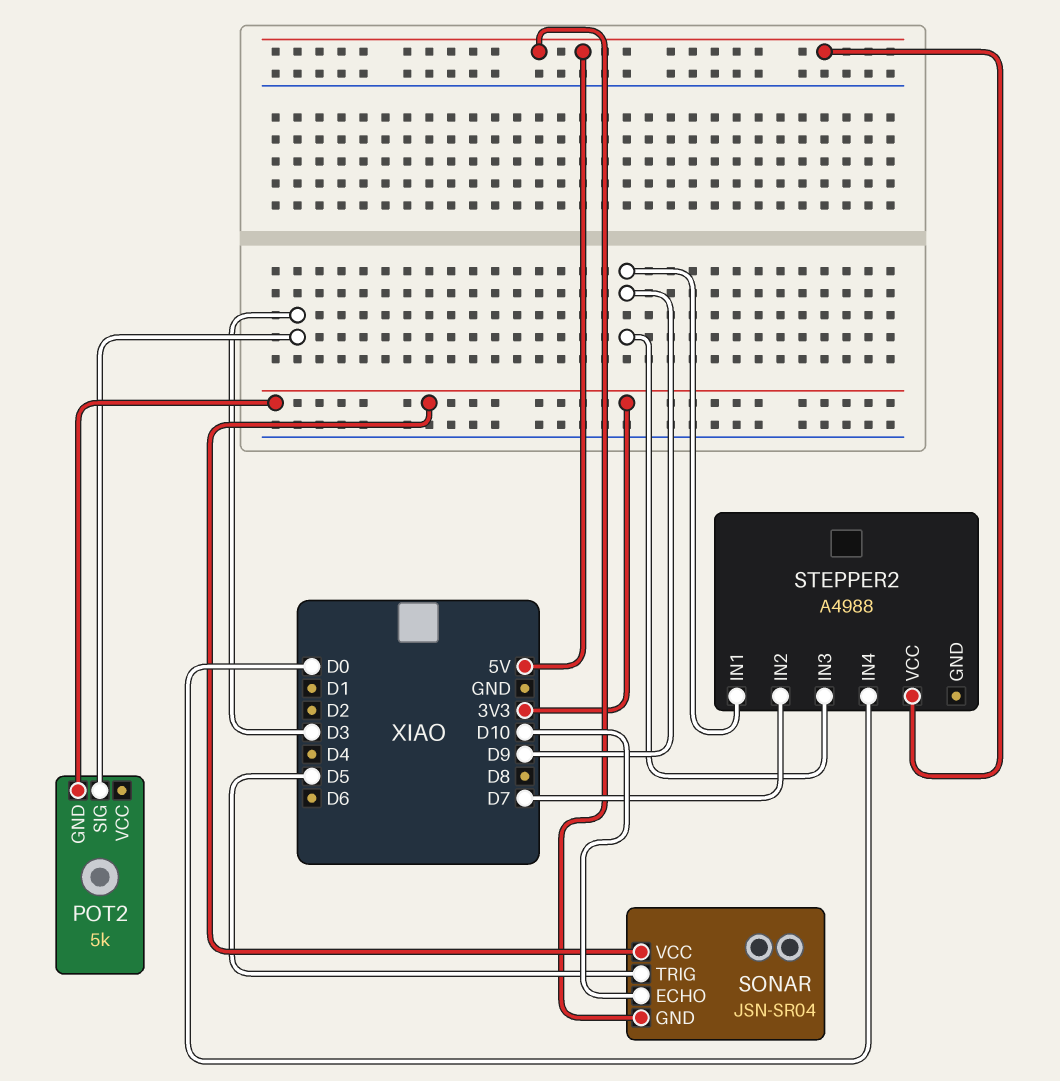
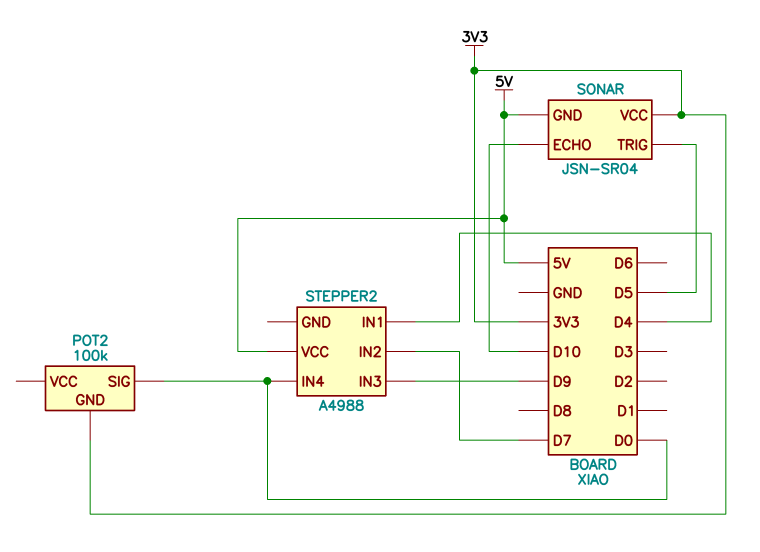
POT2: 5k -> 100k
POT2 pin SIG: D3 -> D0
STEPPER2 pin IN1: D9 -> D4

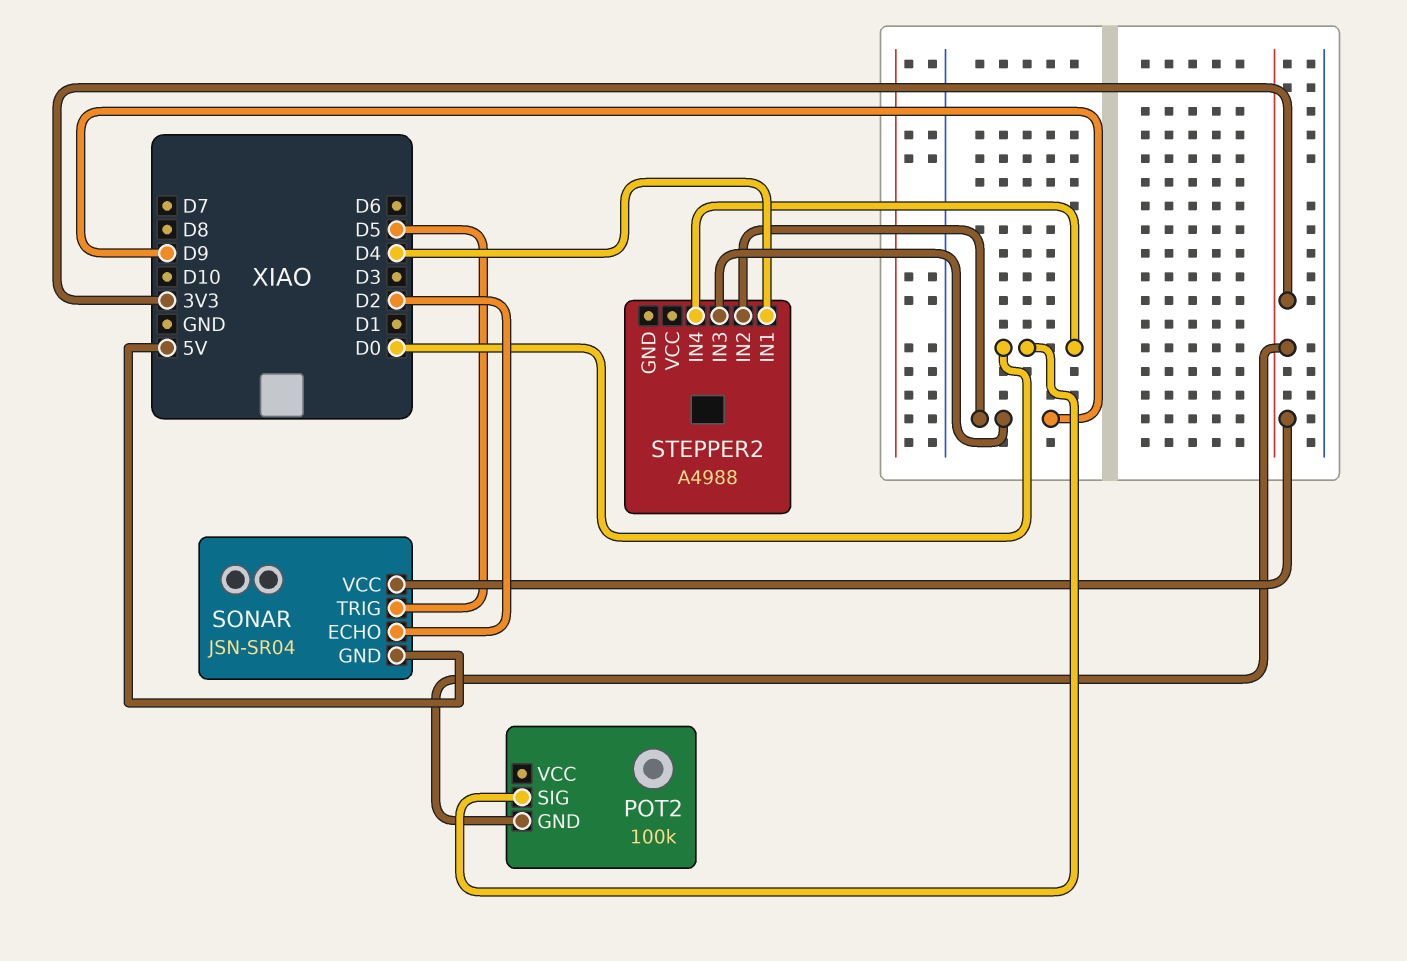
SONAR pin ECHO: D10 -> D2
STEPPER2 pin IN2: D7 -> D9
STEPPER2 pin VCC: 5V -> none

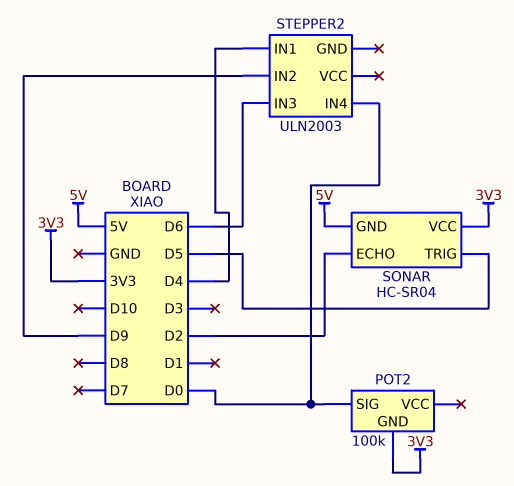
SONAR: JSN-SR04 -> HC-SR04
STEPPER2: A4988 -> ULN2003
STEPPER2 pin IN3: D9 -> D6

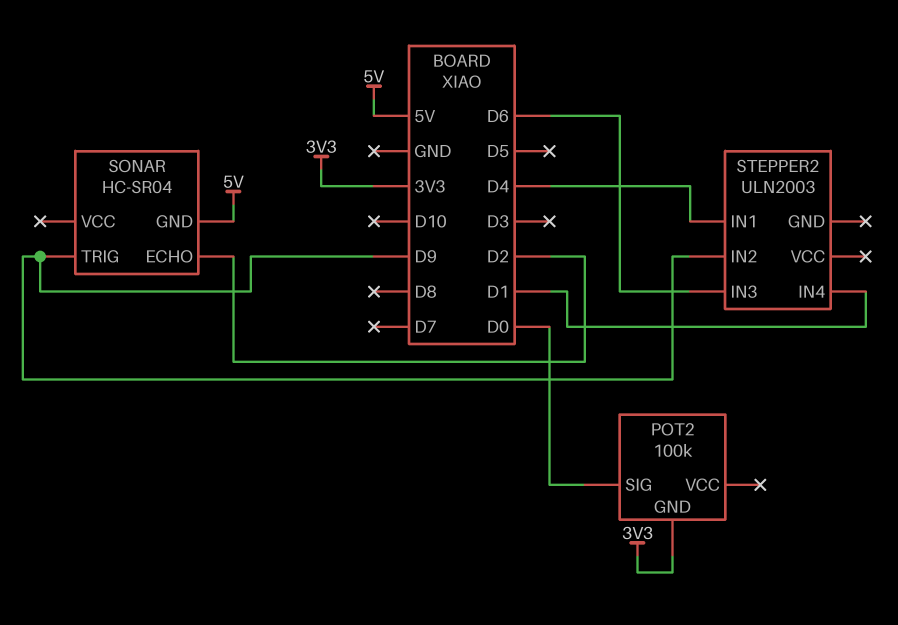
SONAR pin TRIG: D5 -> D9
SONAR pin VCC: 3V3 -> none
STEPPER2 pin IN4: D0 -> D1

